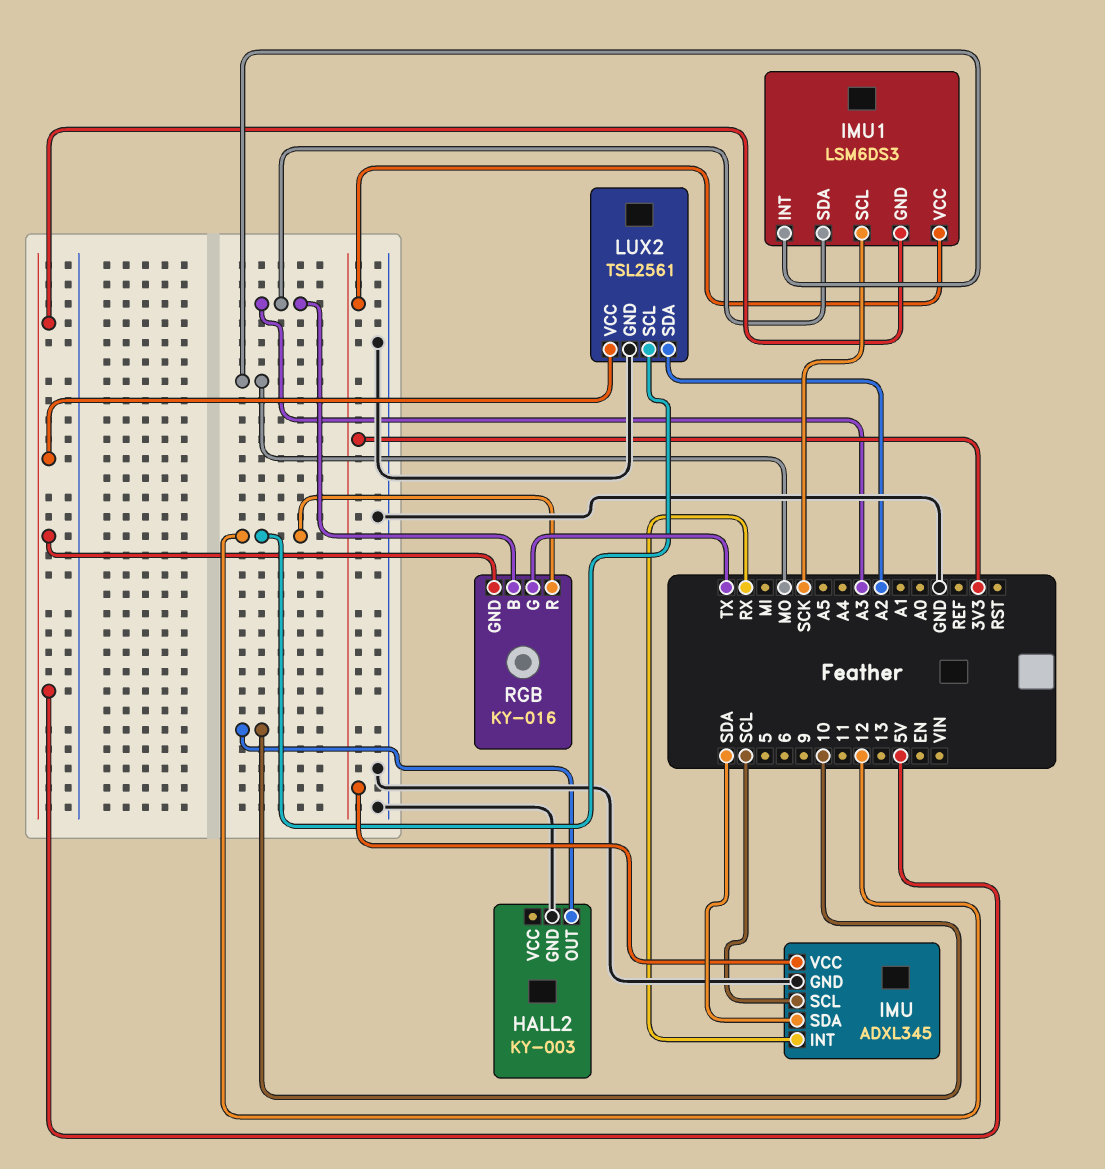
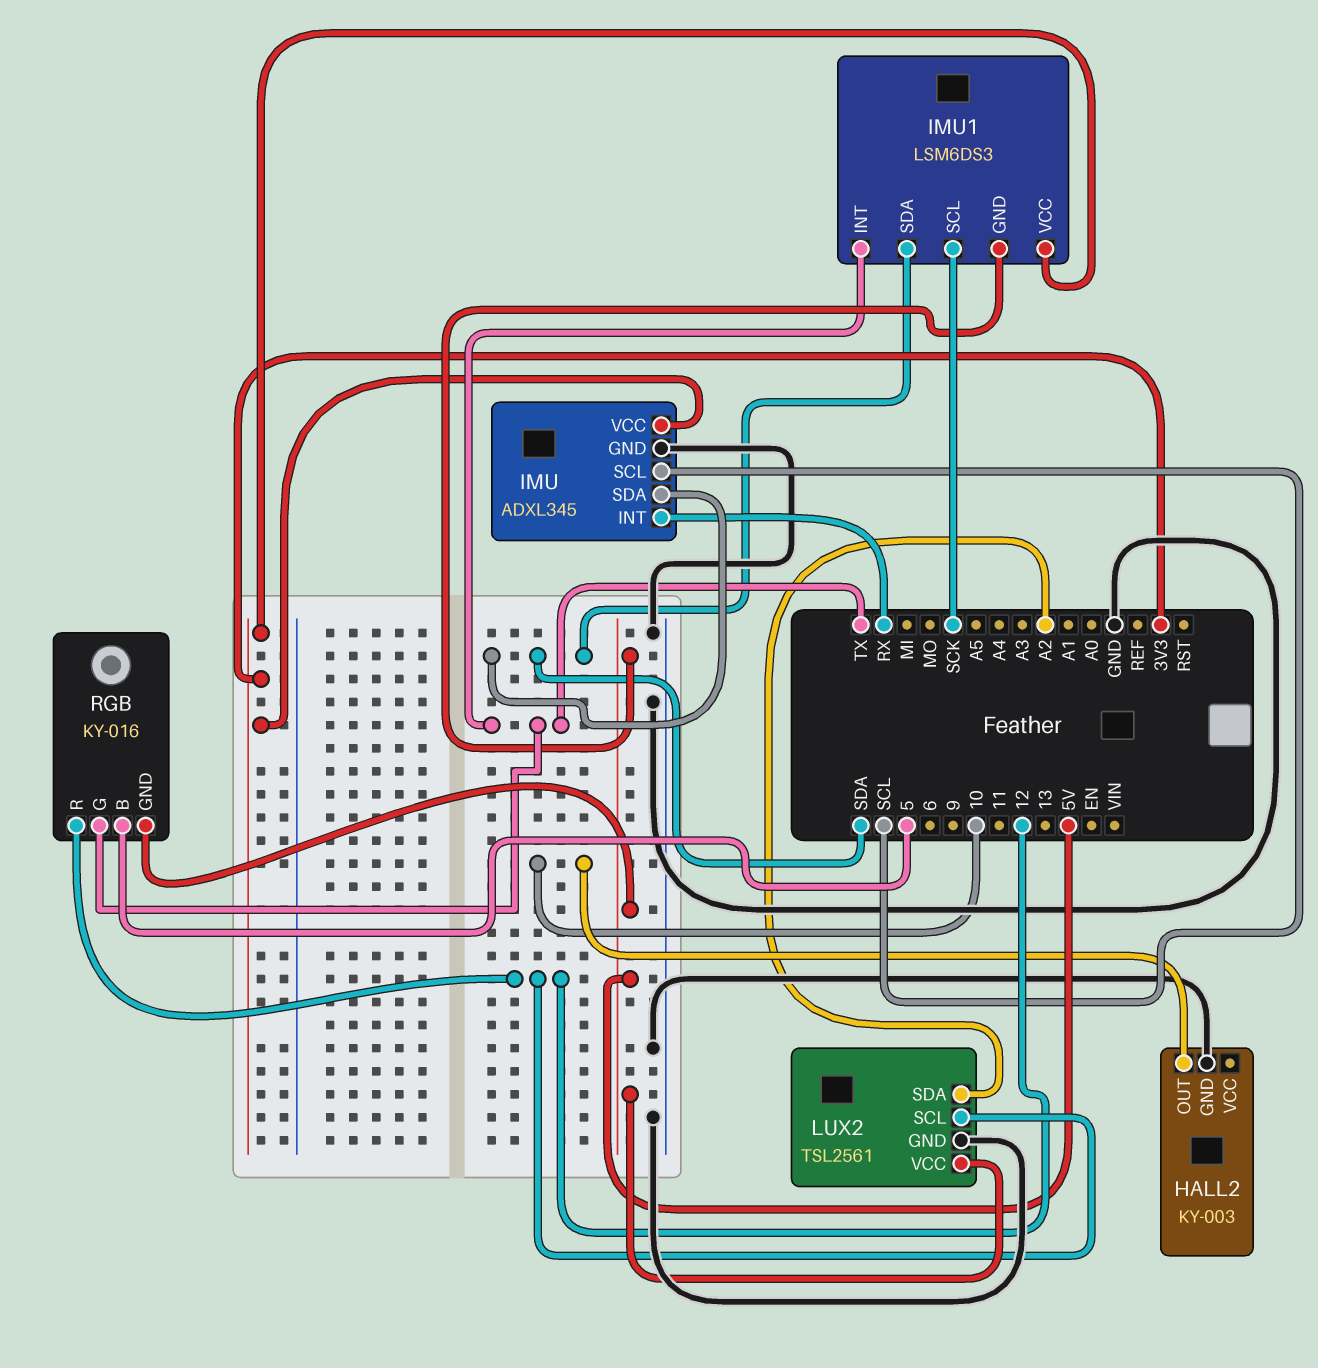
IMU1 pin INT: MO -> TX
IMU1 pin SDA: A3 -> SDA
RGB pin B: A3 -> 5

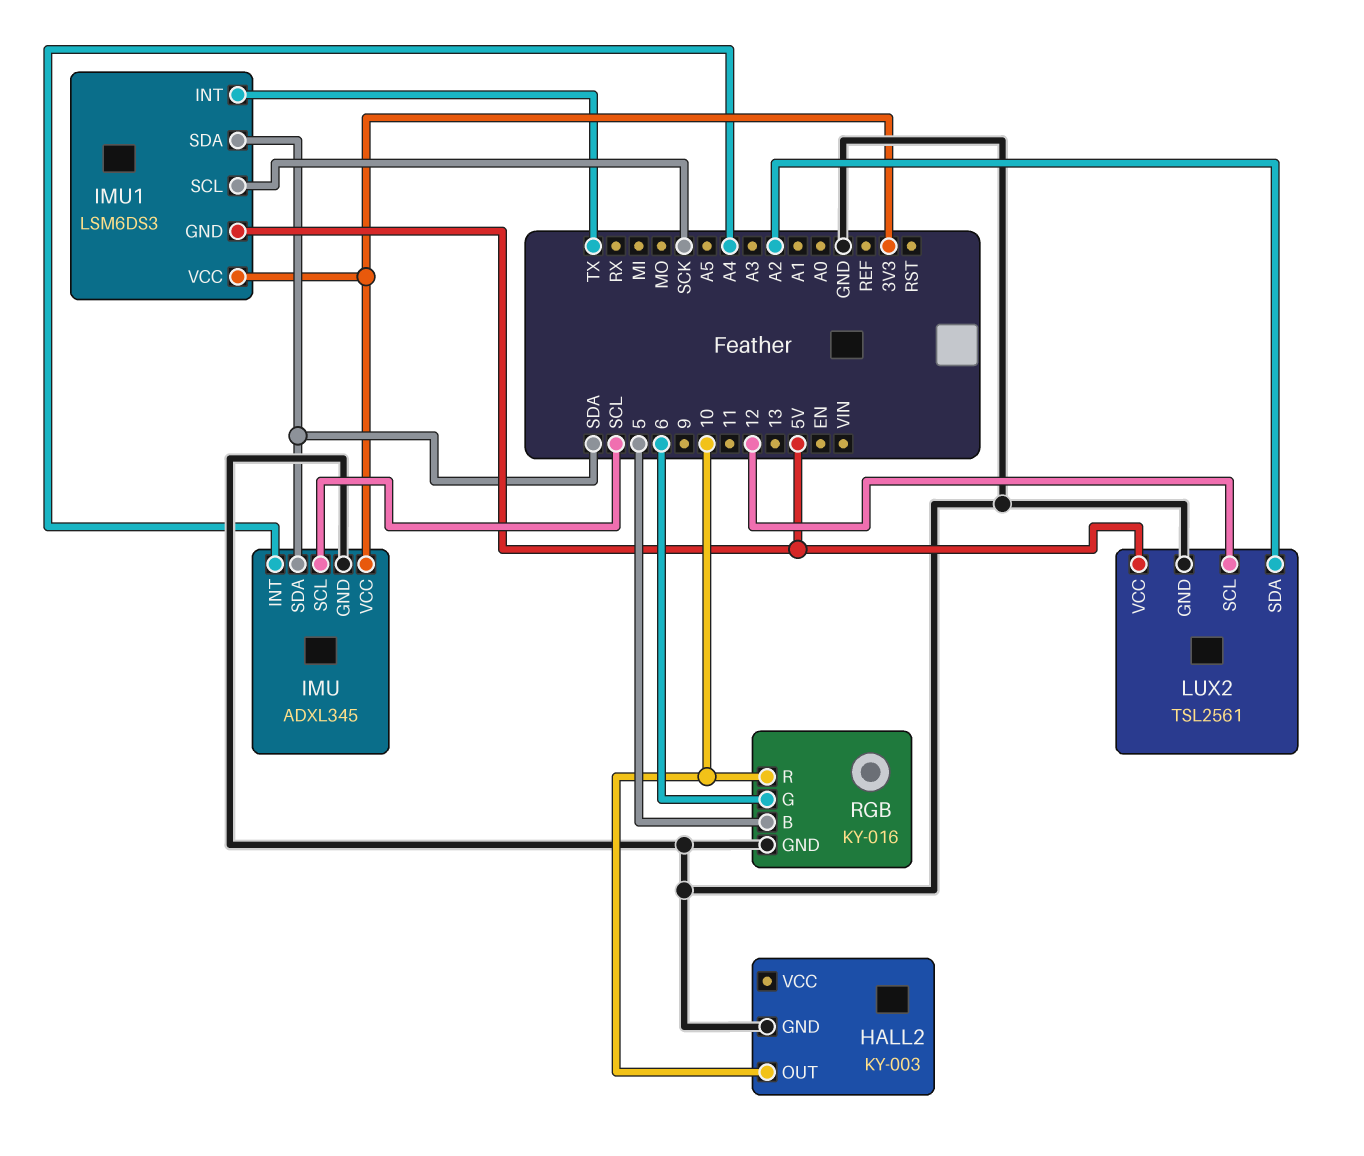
IMU pin INT: RX -> A4
RGB pin G: TX -> 6
RGB pin GND: 5V -> GND
RGB pin R: 12 -> 10

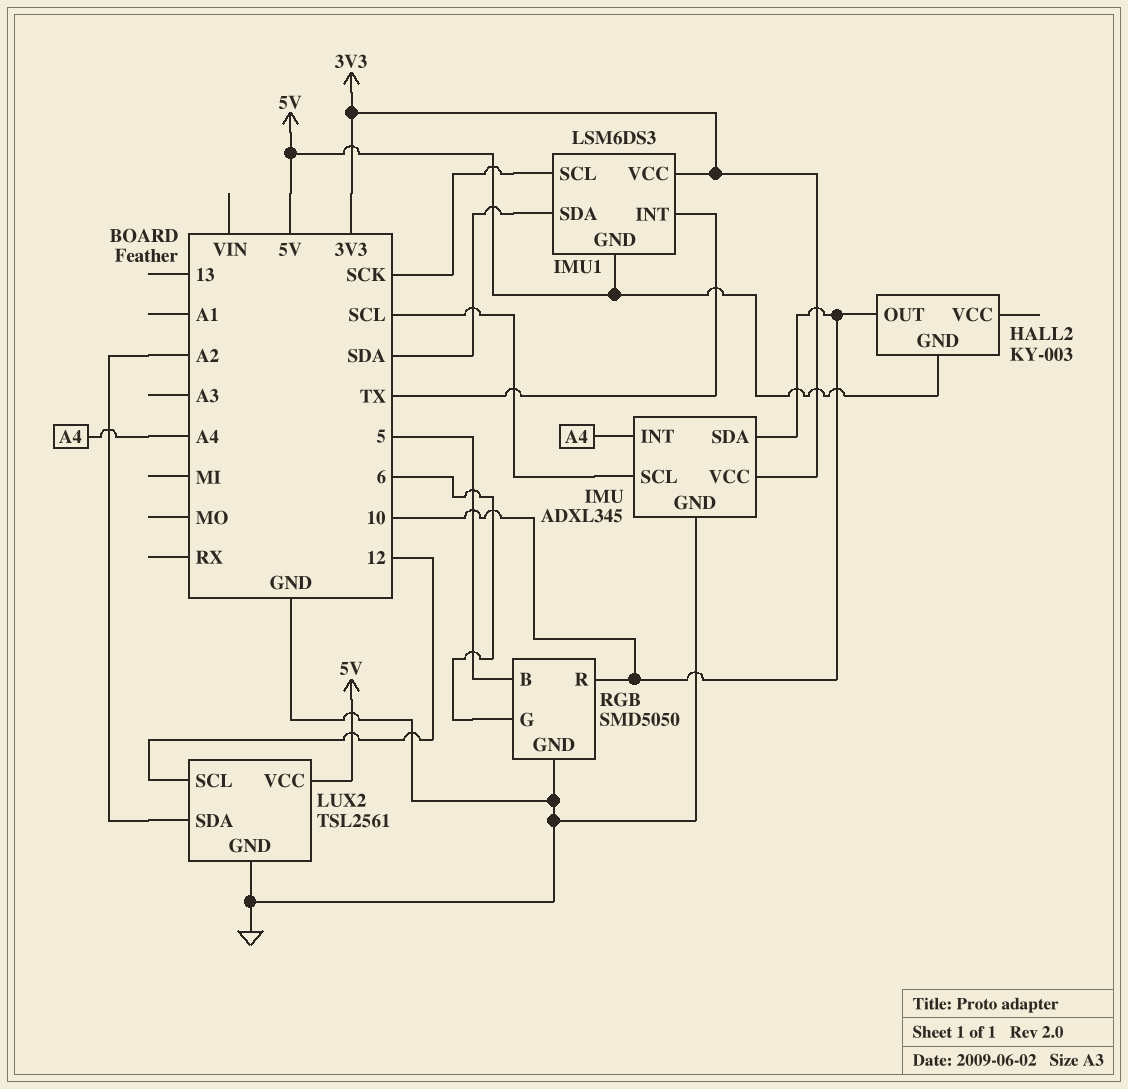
HALL2 pin GND: GND -> 5V
IMU pin SDA: SDA -> 10
RGB: KY-016 -> SMD5050

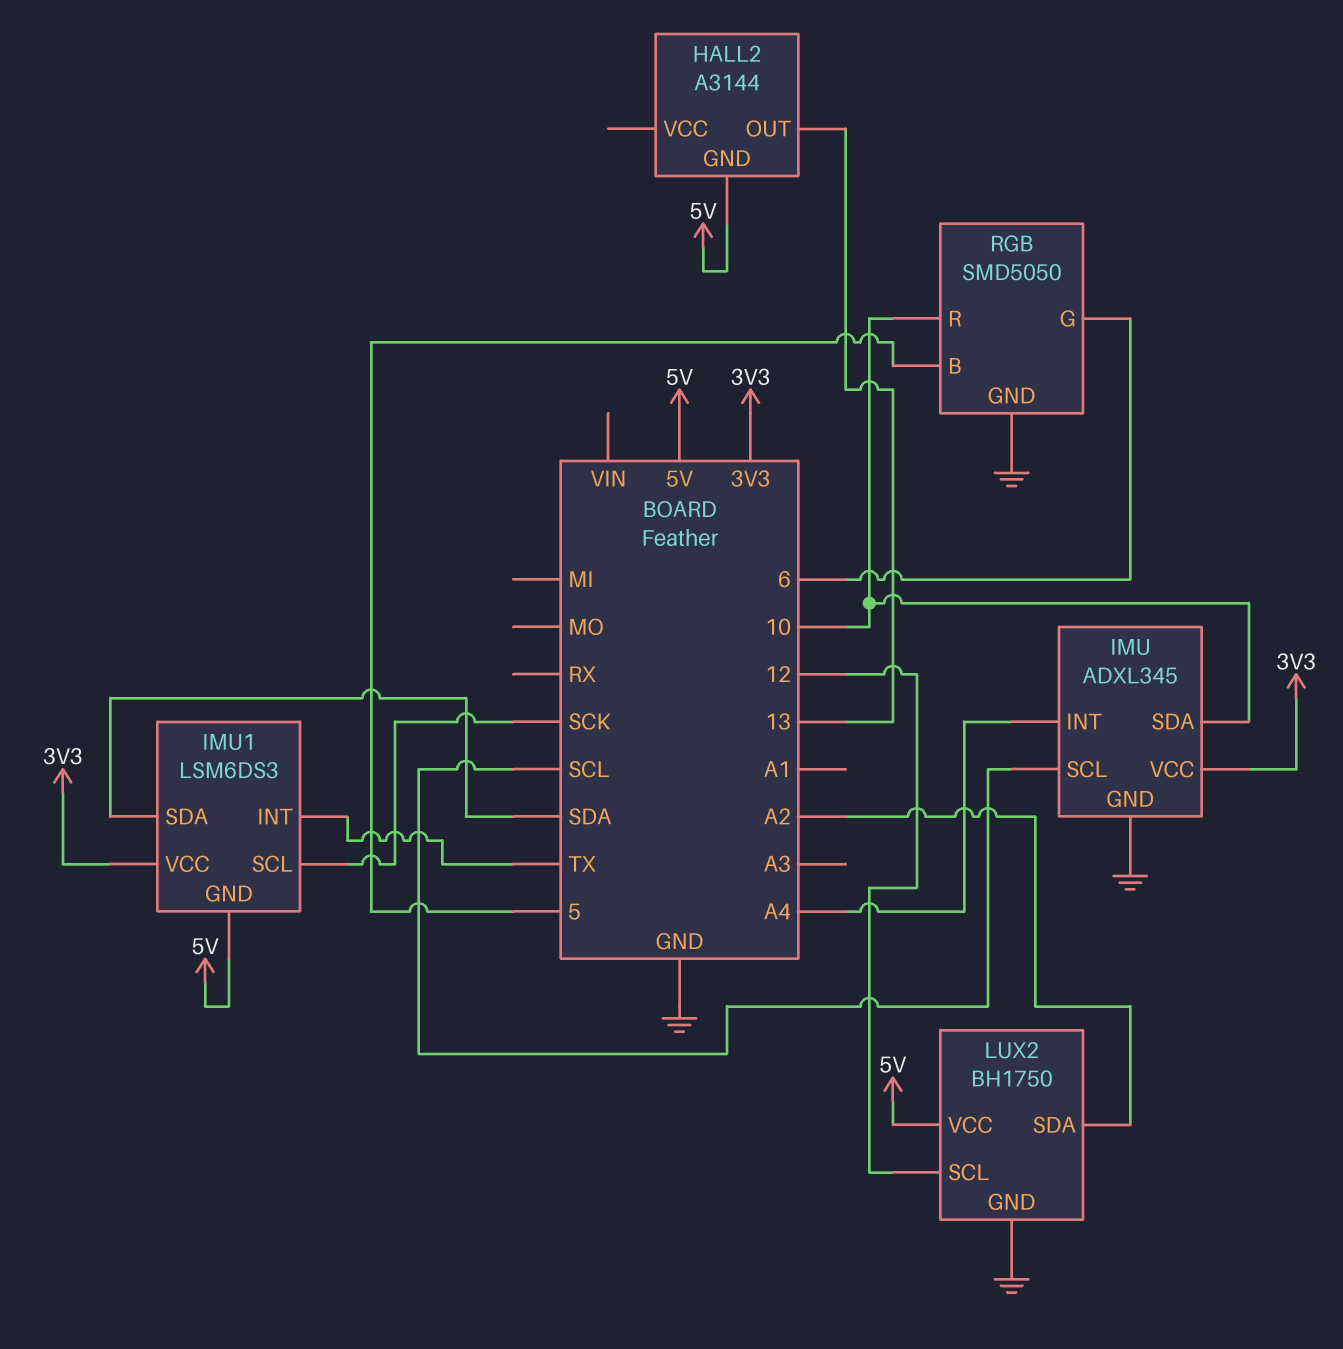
HALL2: KY-003 -> A3144
HALL2 pin OUT: 10 -> 13
LUX2: TSL2561 -> BH1750

